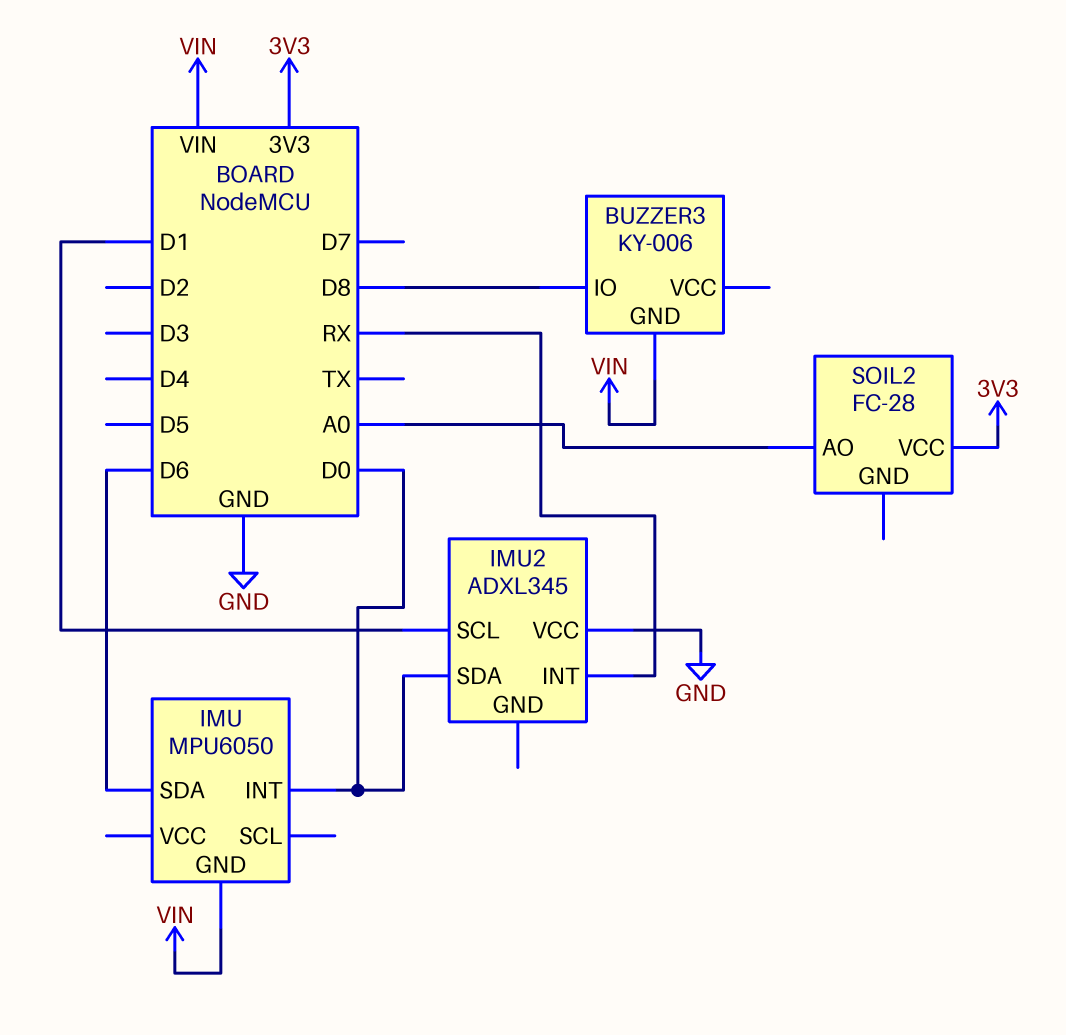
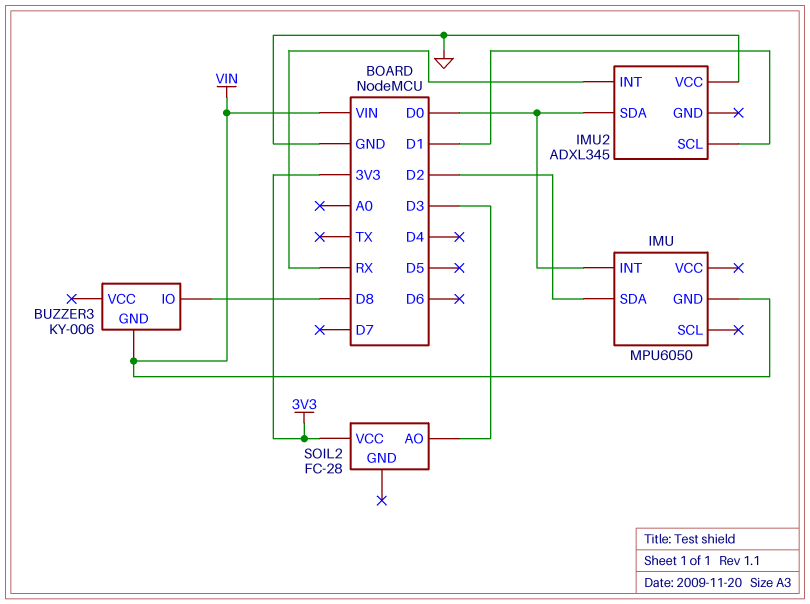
IMU pin SDA: D6 -> D2
SOIL2 pin AO: A0 -> D3

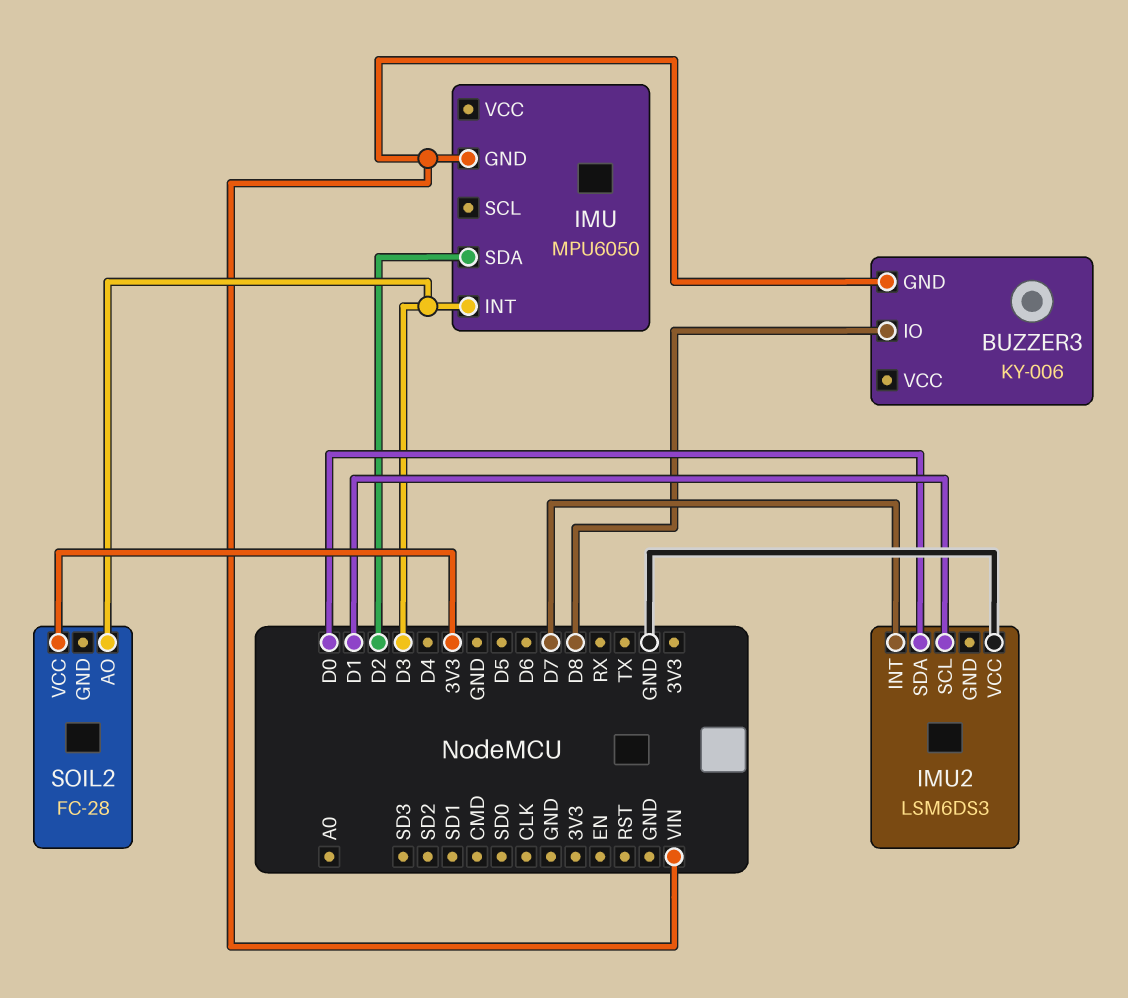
IMU pin INT: D0 -> D3
IMU2: ADXL345 -> LSM6DS3
IMU2 pin INT: RX -> D7

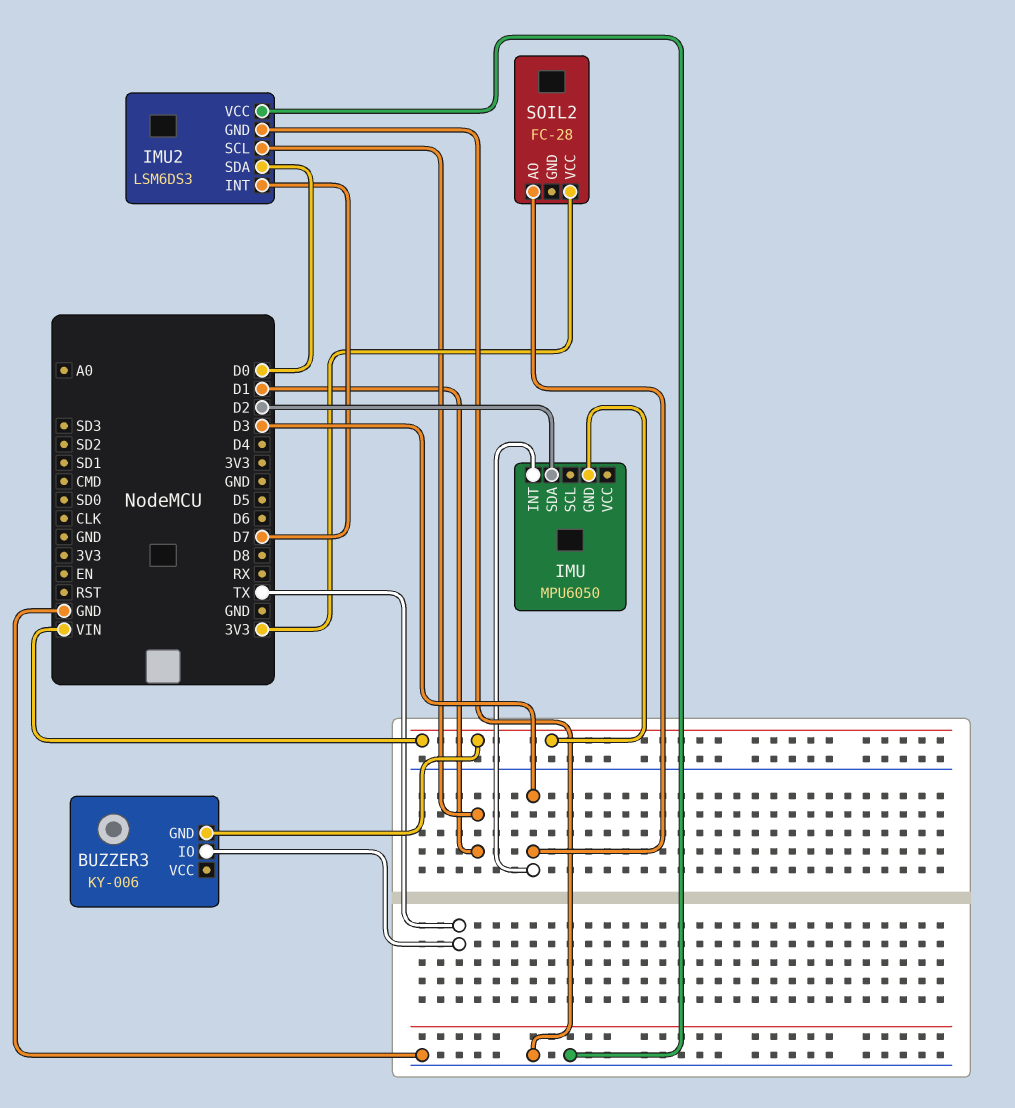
BUZZER3 pin IO: D8 -> TX
IMU2 pin GND: none -> GND

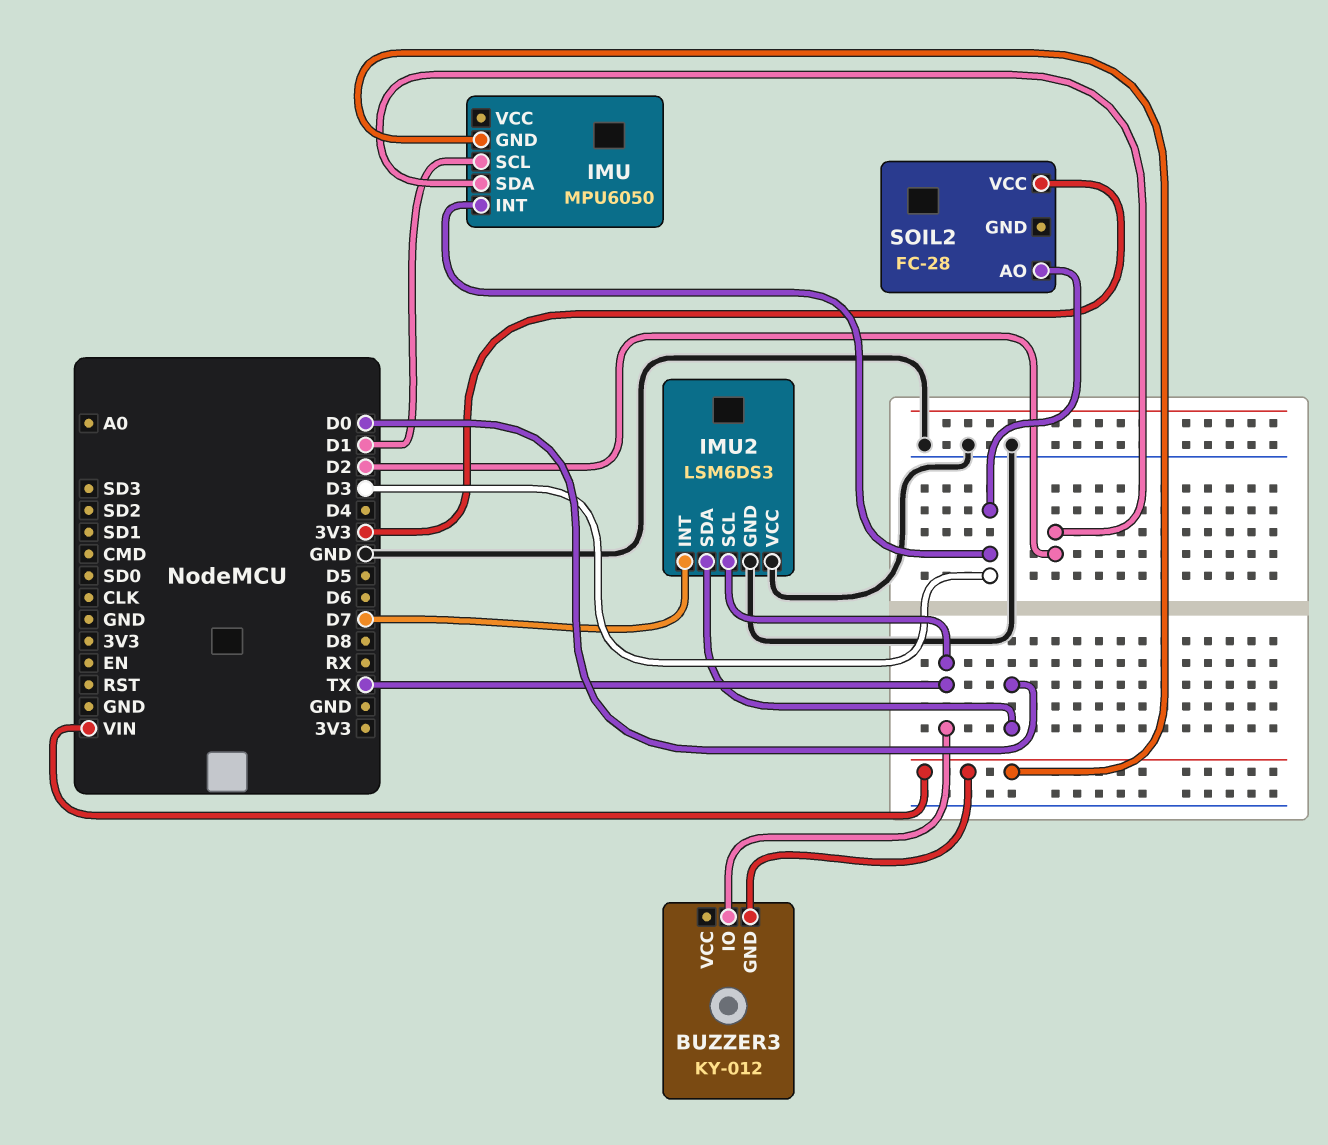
BUZZER3: KY-006 -> KY-012
IMU pin SCL: none -> D1
IMU2 pin SCL: D1 -> TX

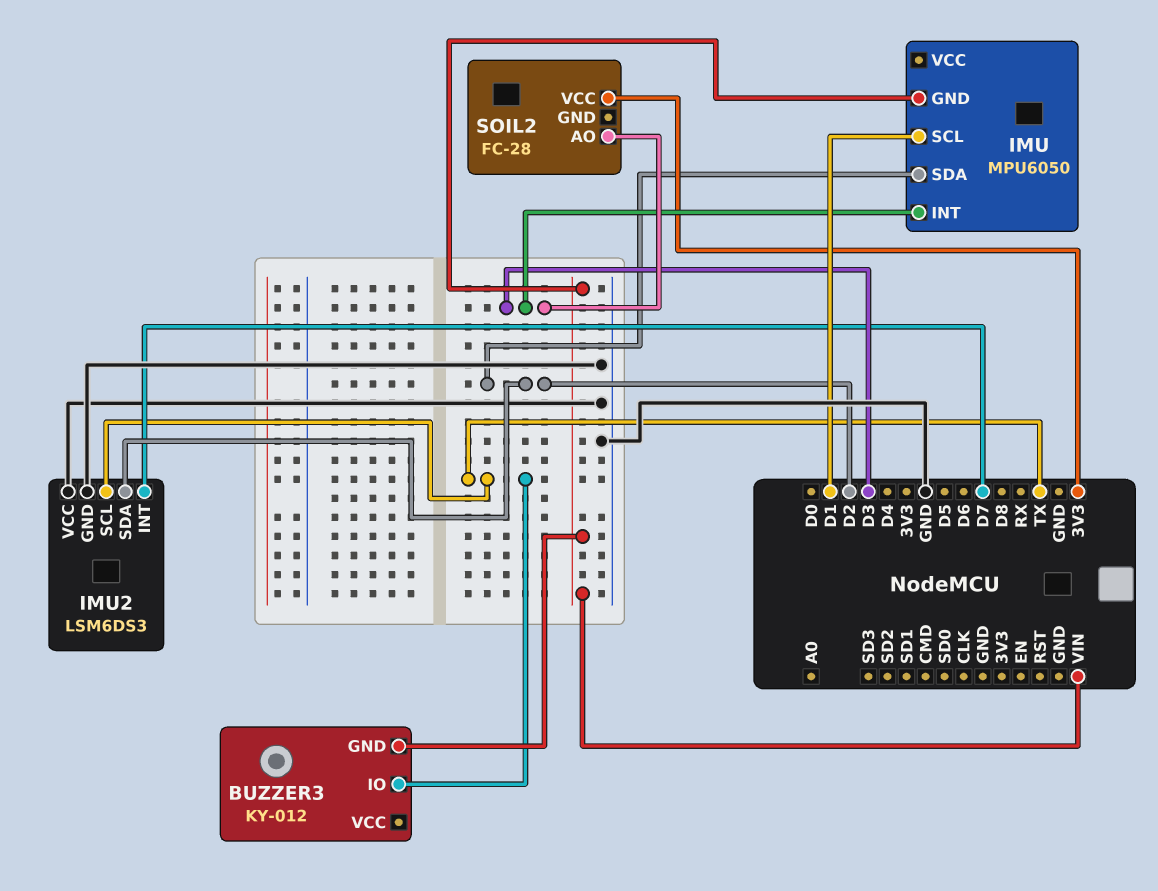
IMU2 pin SDA: D0 -> D2

